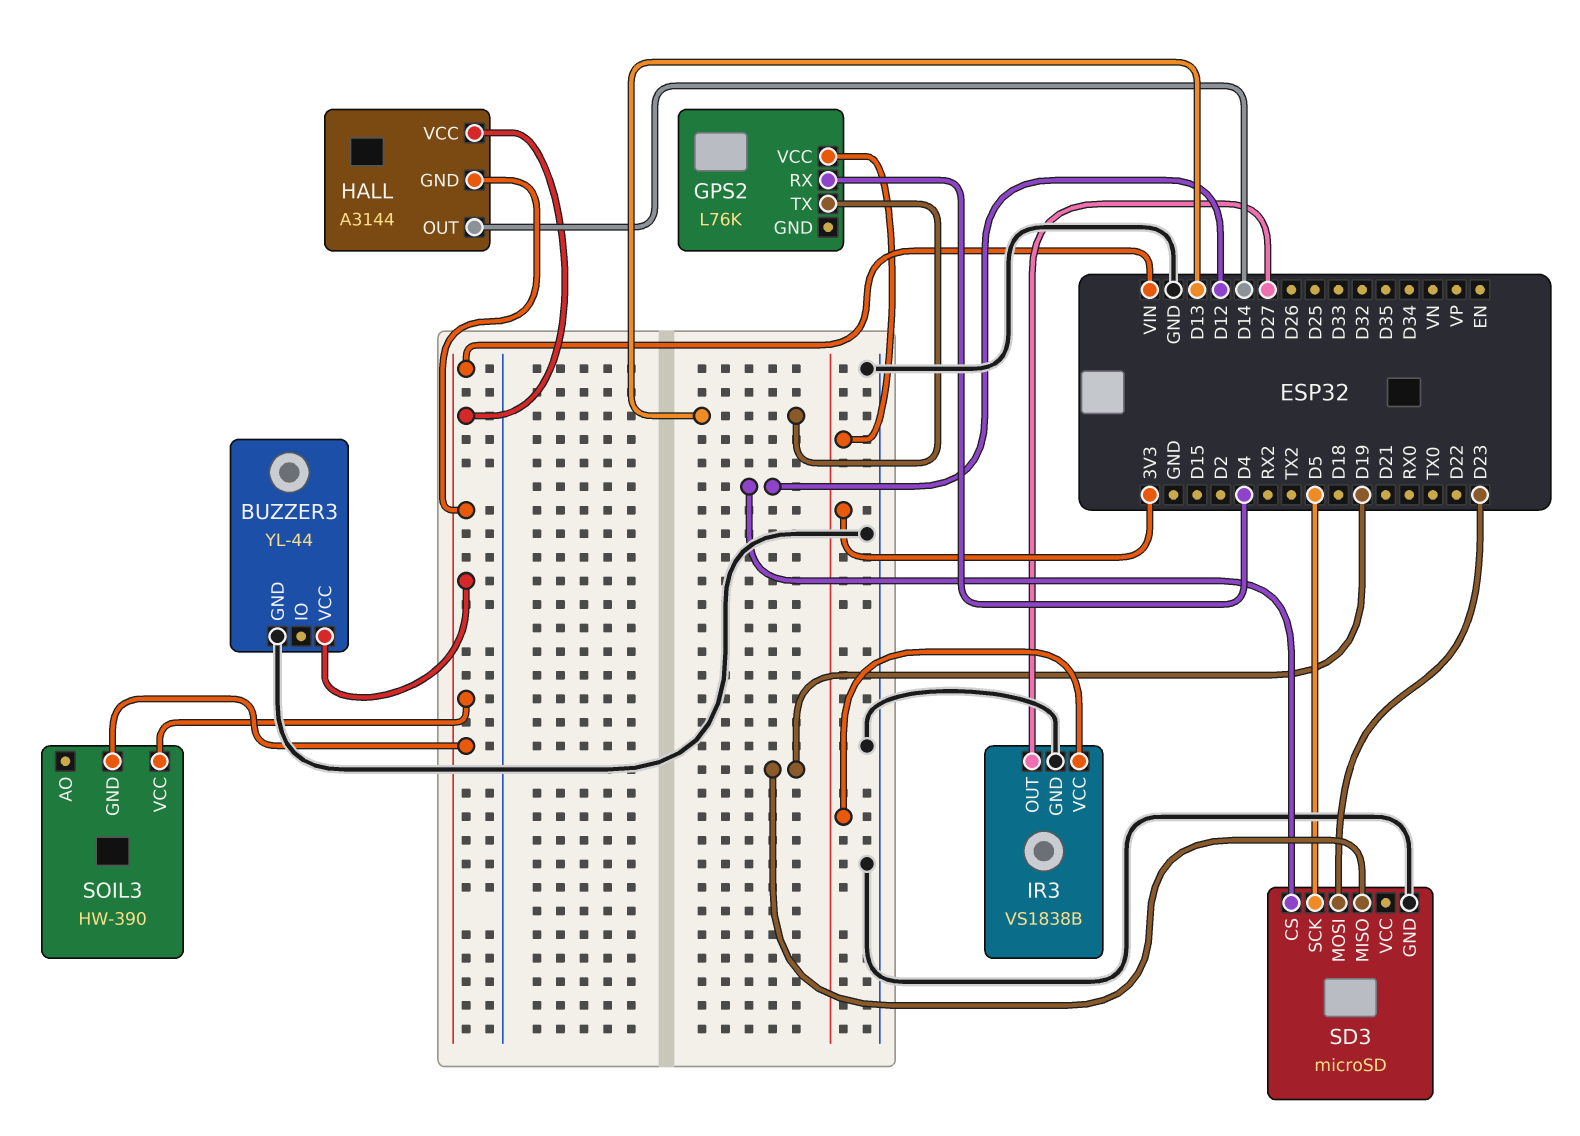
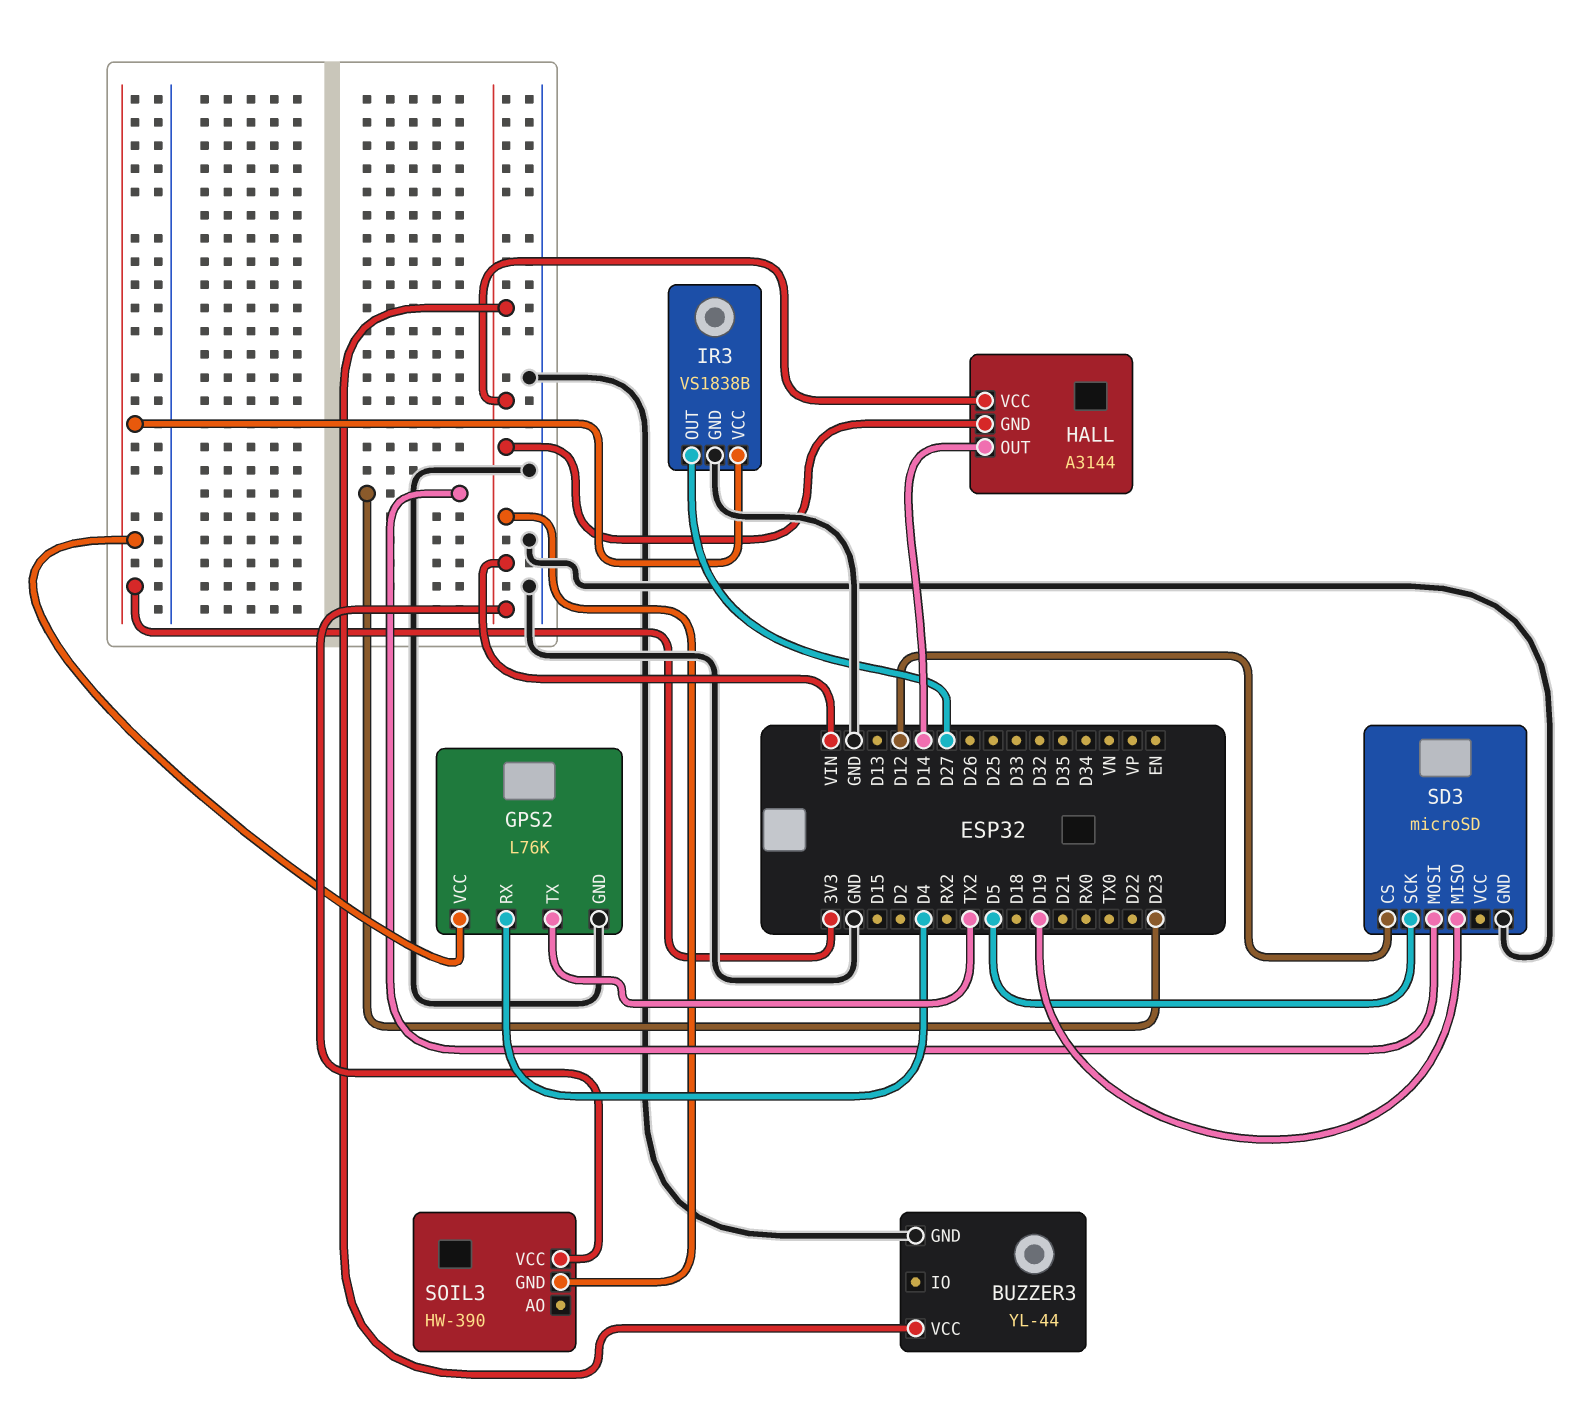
GPS2 pin GND: none -> GND
GPS2 pin TX: D13 -> TX2

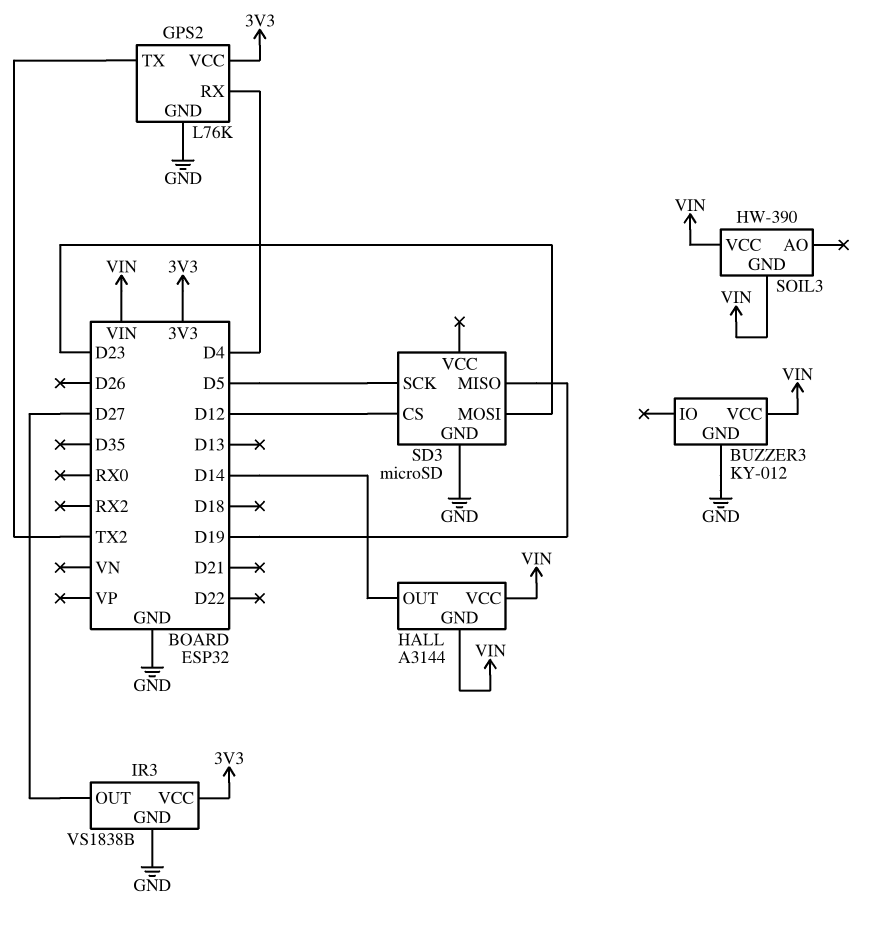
BUZZER3: YL-44 -> KY-012

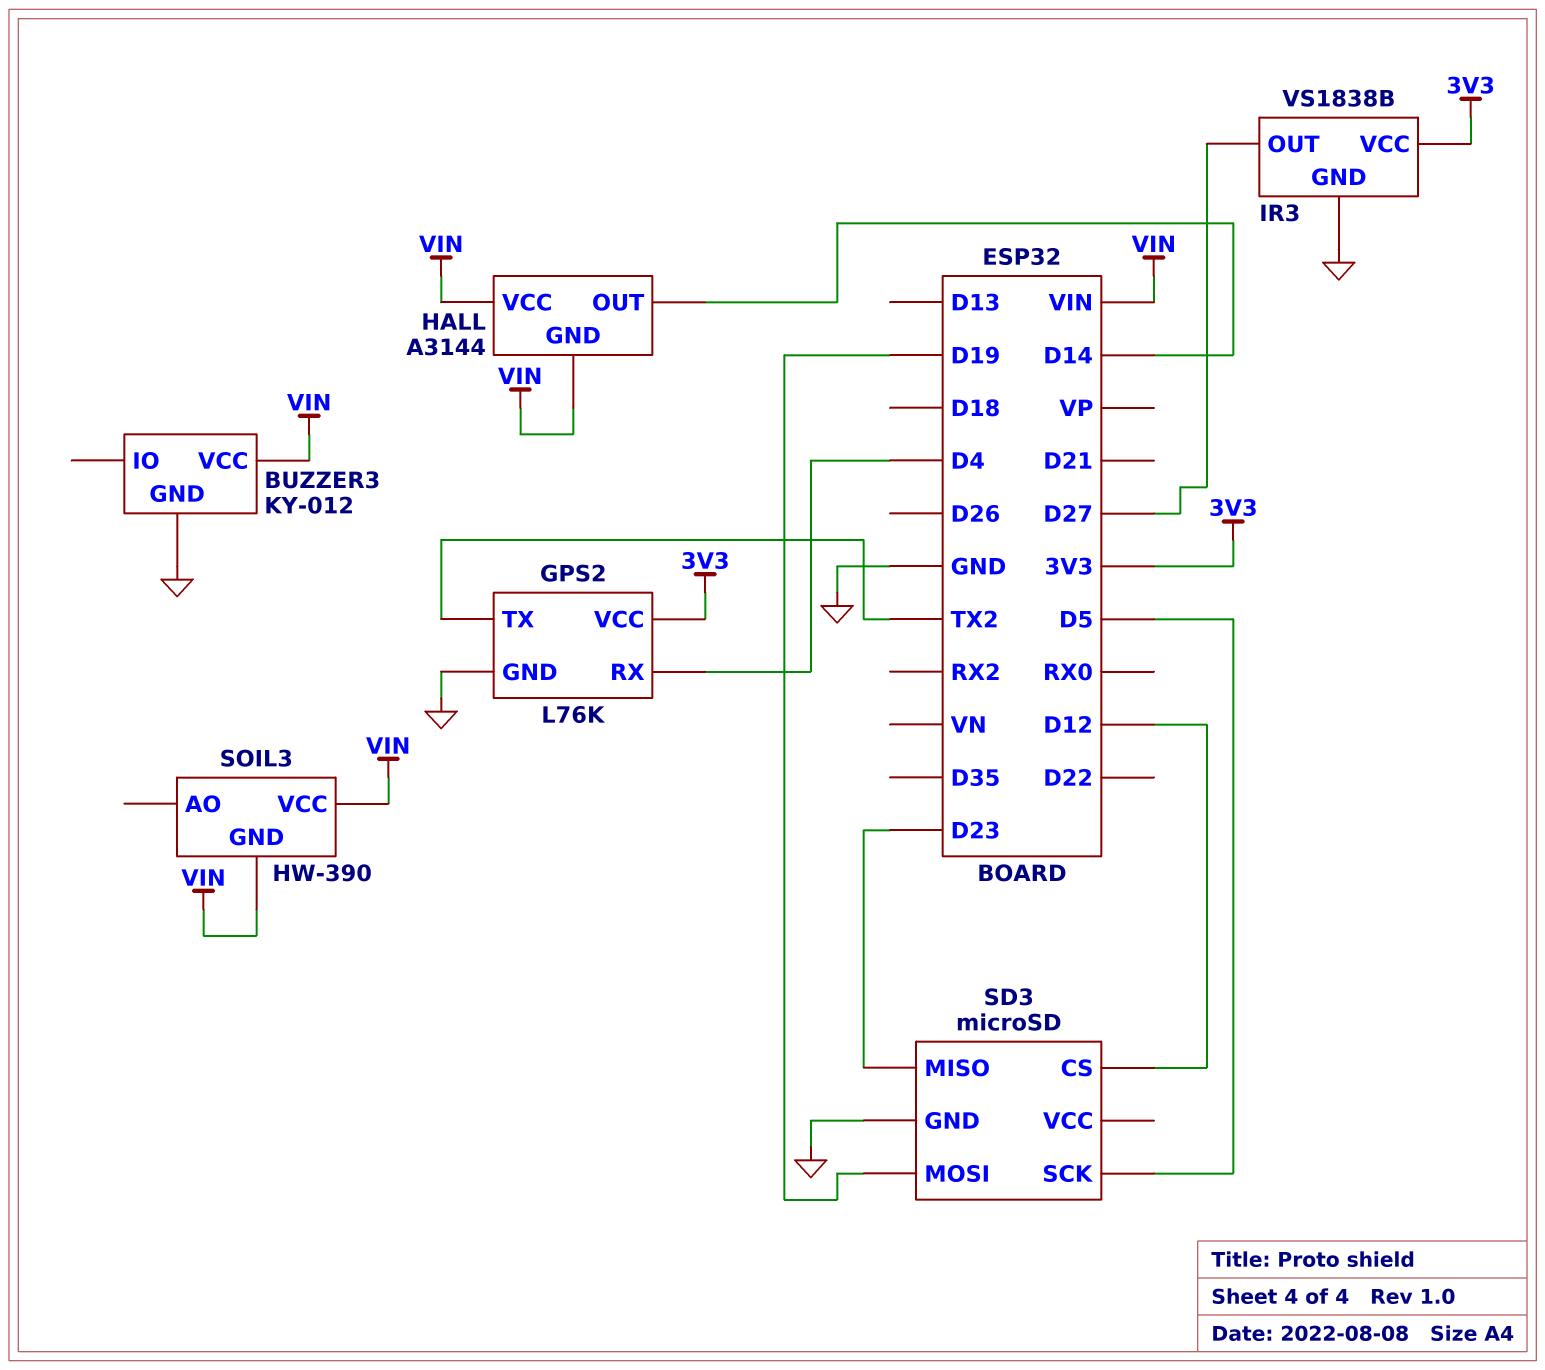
SD3 pin MISO: D19 -> D23
SD3 pin MOSI: D23 -> D19

